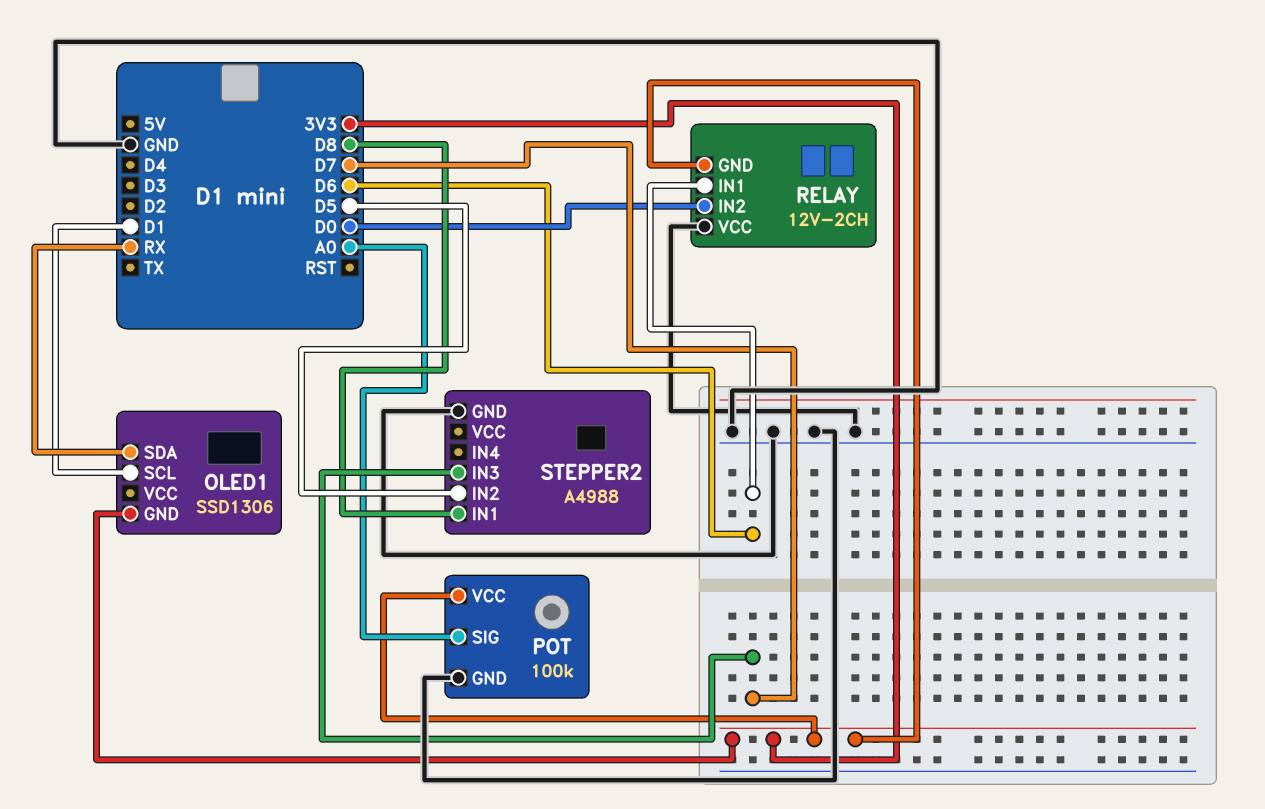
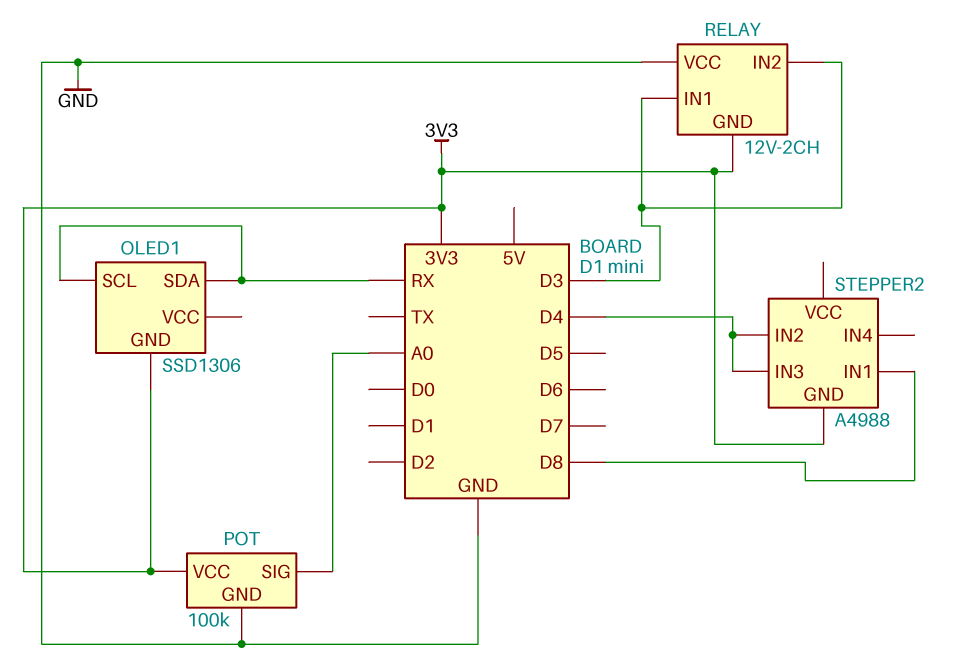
OLED1 pin SCL: D1 -> RX
RELAY pin IN1: D6 -> D3
RELAY pin IN2: D0 -> D3
STEPPER2 pin GND: GND -> 3V3
STEPPER2 pin IN2: D5 -> D4
STEPPER2 pin IN3: D7 -> D4

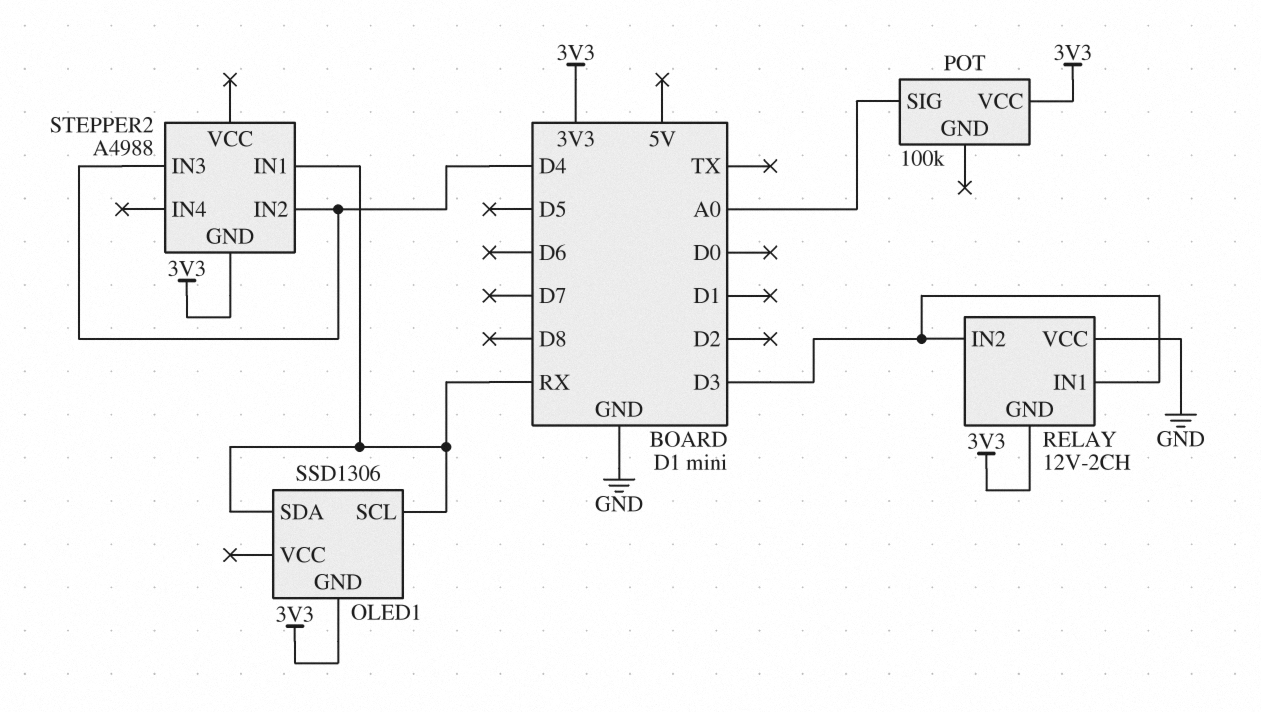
POT pin GND: GND -> none
STEPPER2 pin IN1: D8 -> RX

